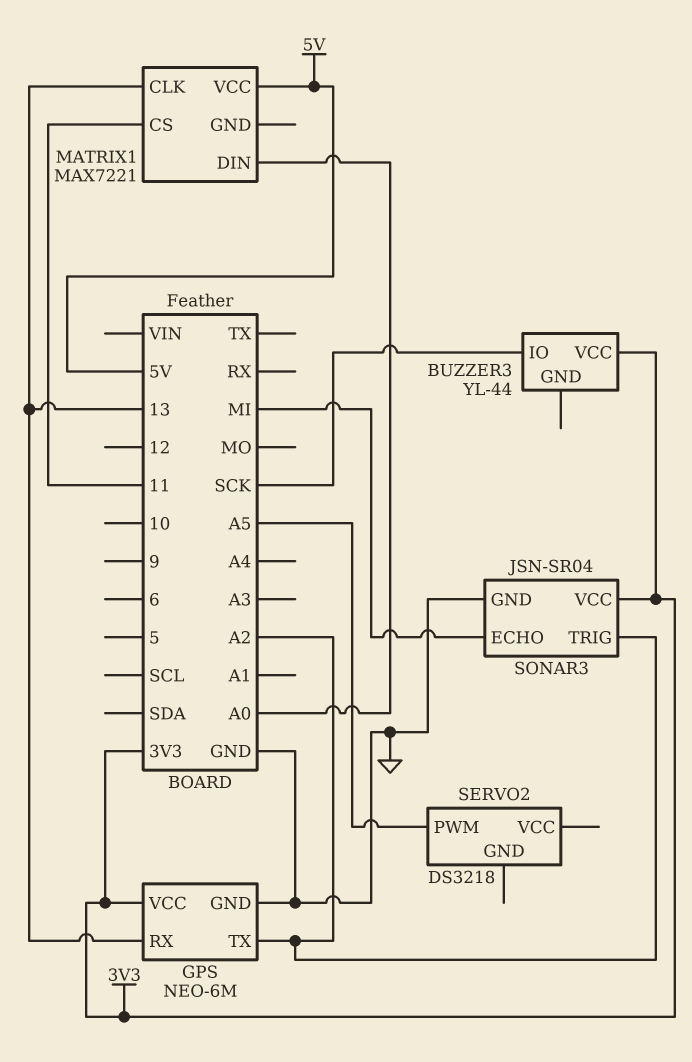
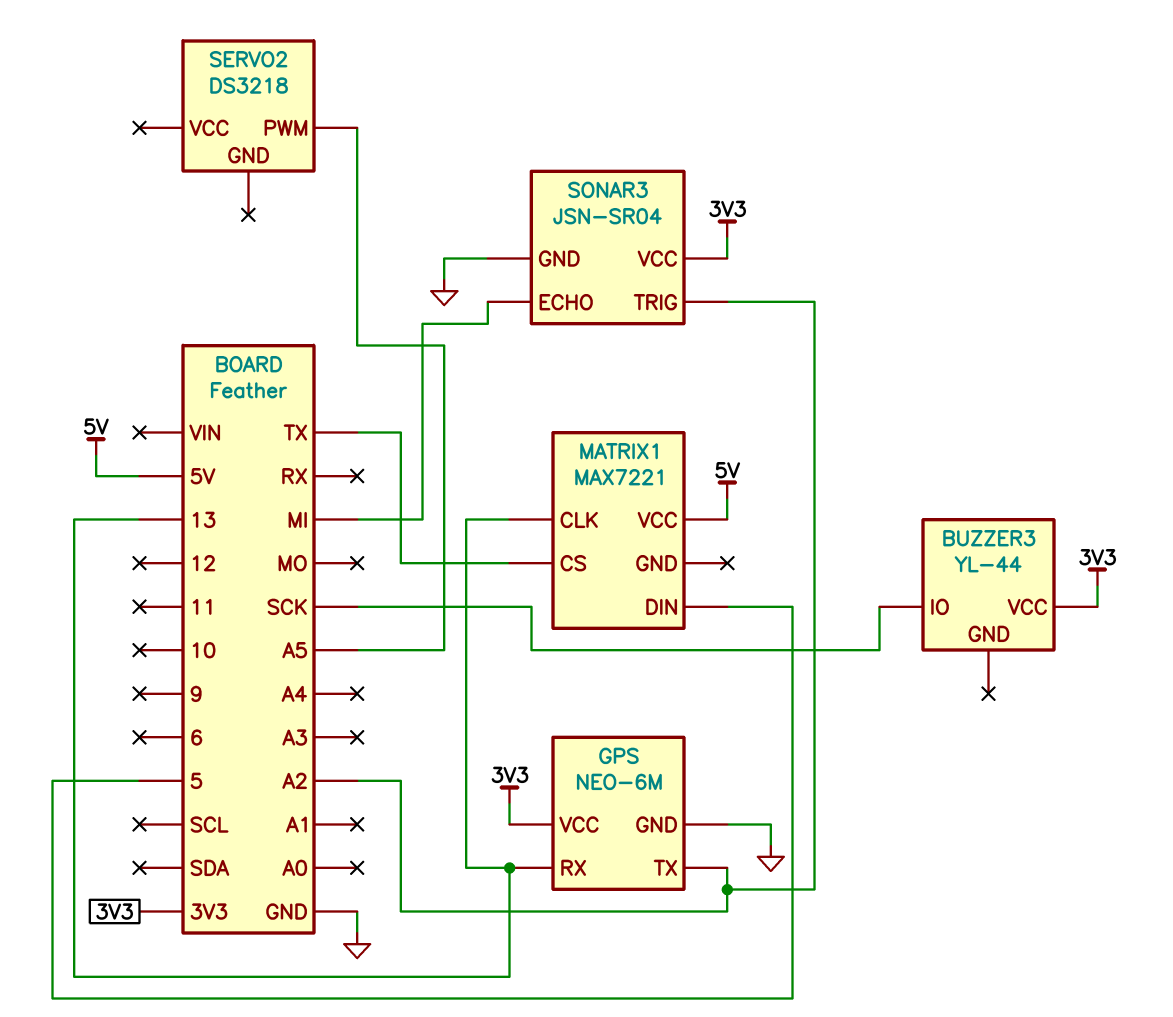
MATRIX1 pin CS: 11 -> TX
MATRIX1 pin DIN: A0 -> 5

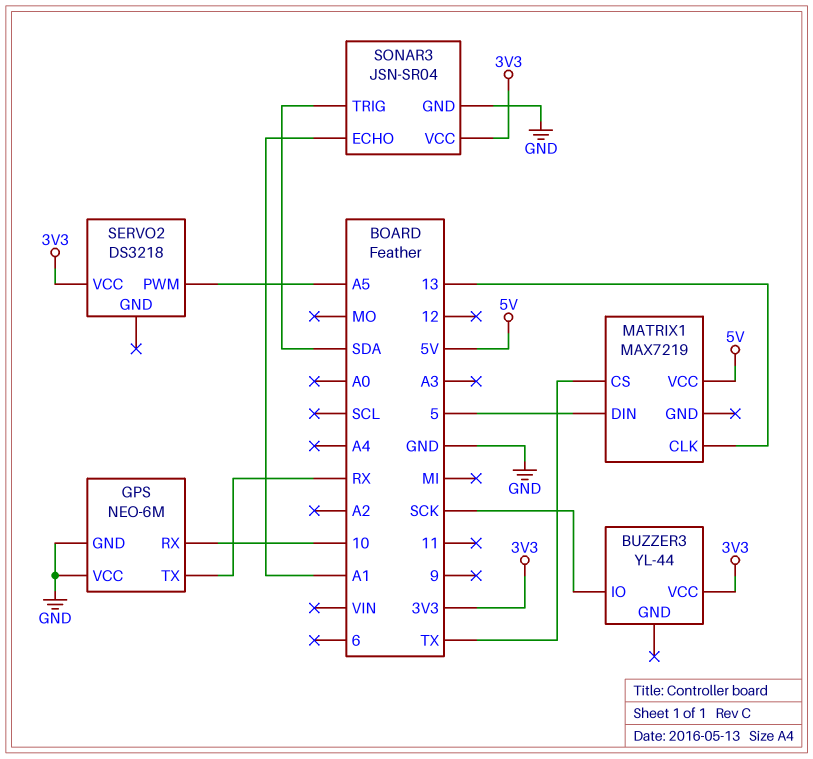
GPS pin RX: 13 -> 10
GPS pin TX: A2 -> RX
GPS pin VCC: 3V3 -> GND
MATRIX1: MAX7221 -> MAX7219
SERVO2 pin VCC: none -> 3V3
SONAR3 pin ECHO: MI -> A1
SONAR3 pin TRIG: A2 -> SDA

